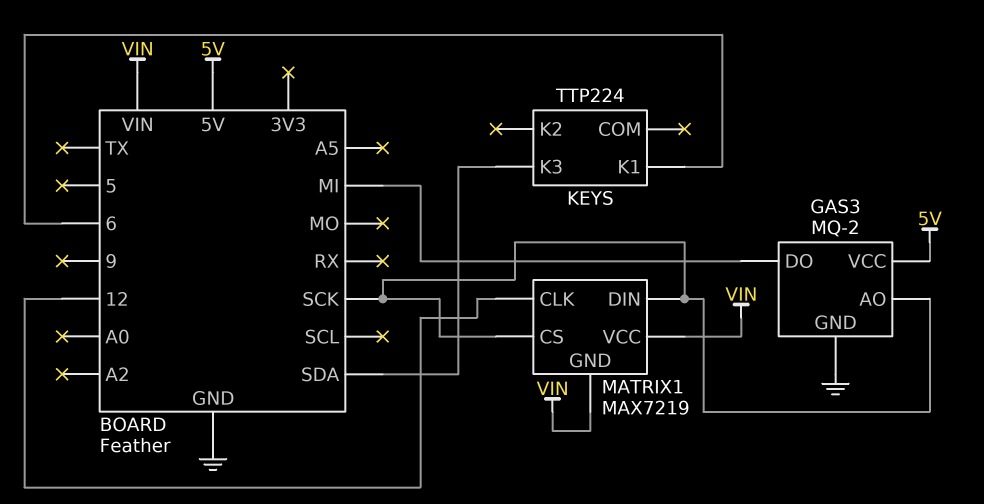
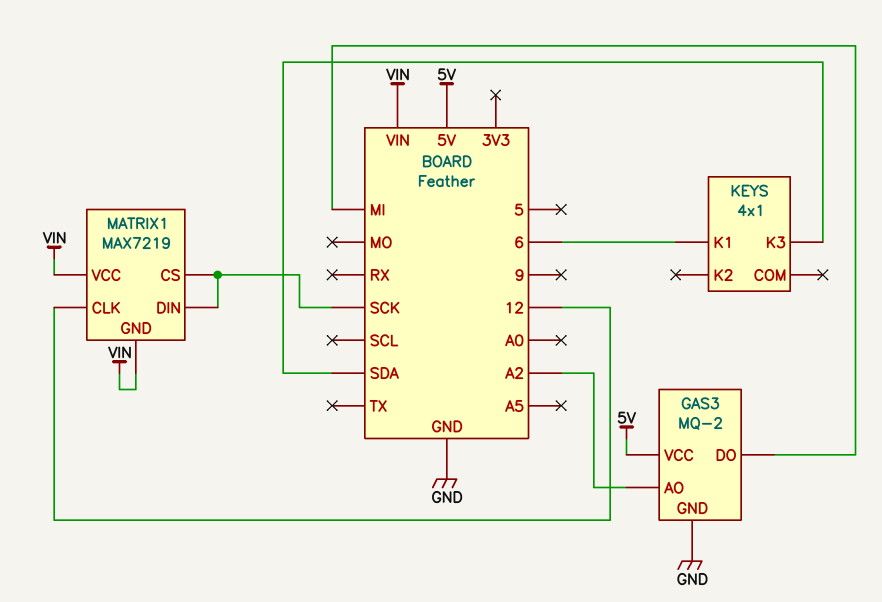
GAS3 pin AO: SCK -> A2
KEYS: TTP224 -> 4x1

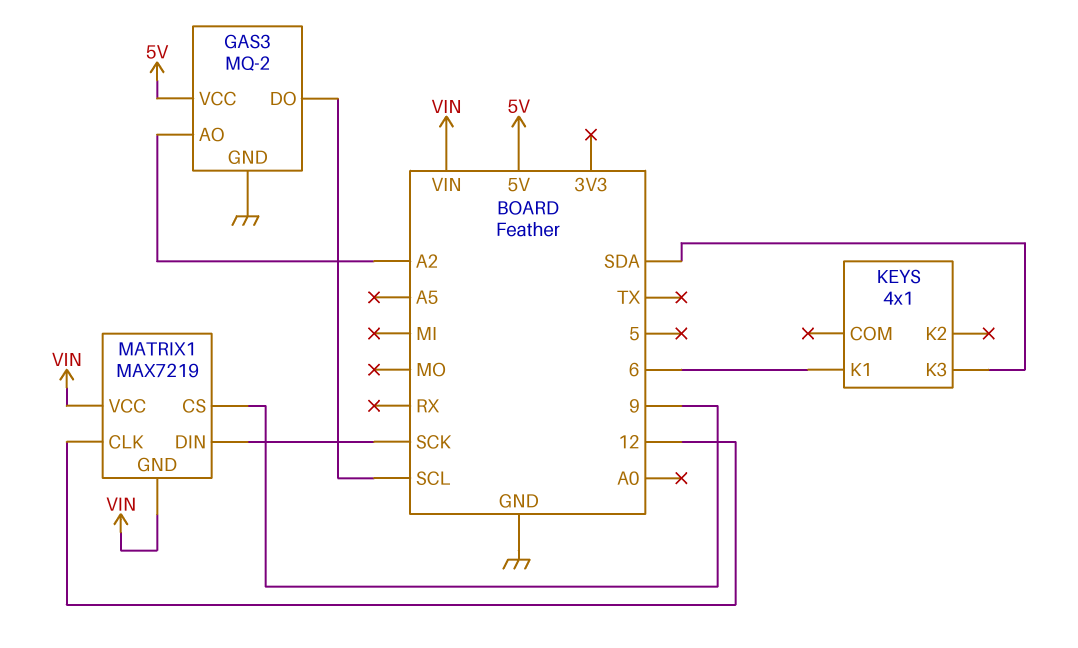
GAS3 pin DO: MI -> SCL
MATRIX1 pin CS: SCK -> 9

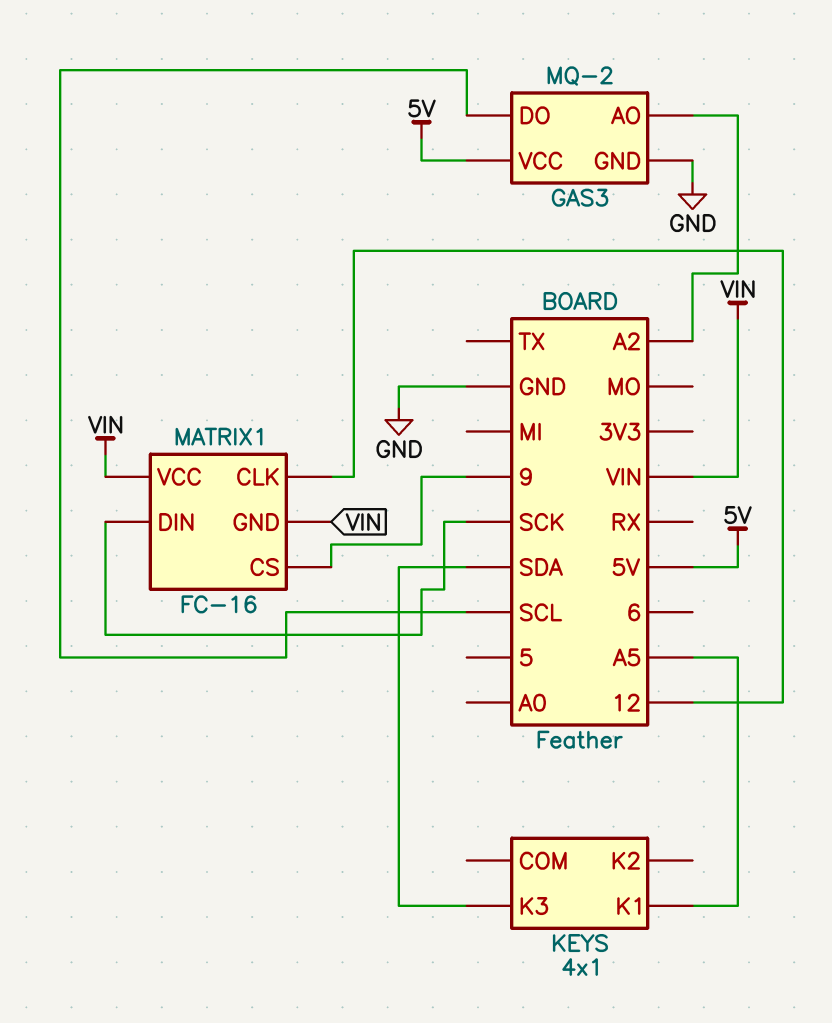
KEYS pin K1: 6 -> A5
MATRIX1: MAX7219 -> FC-16

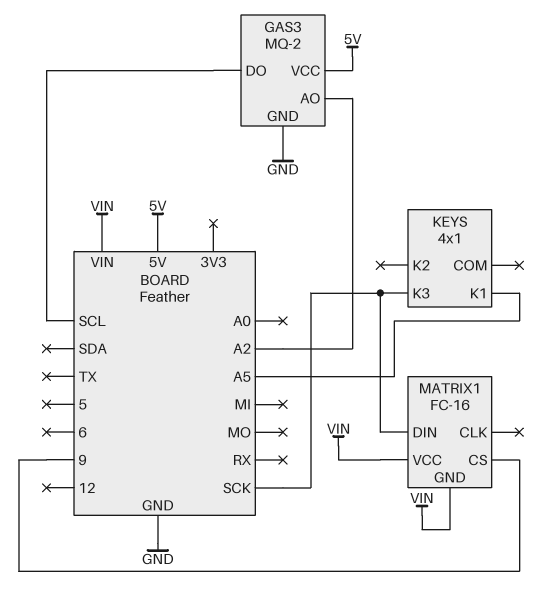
KEYS pin K3: SDA -> SCK
MATRIX1 pin CLK: 12 -> none

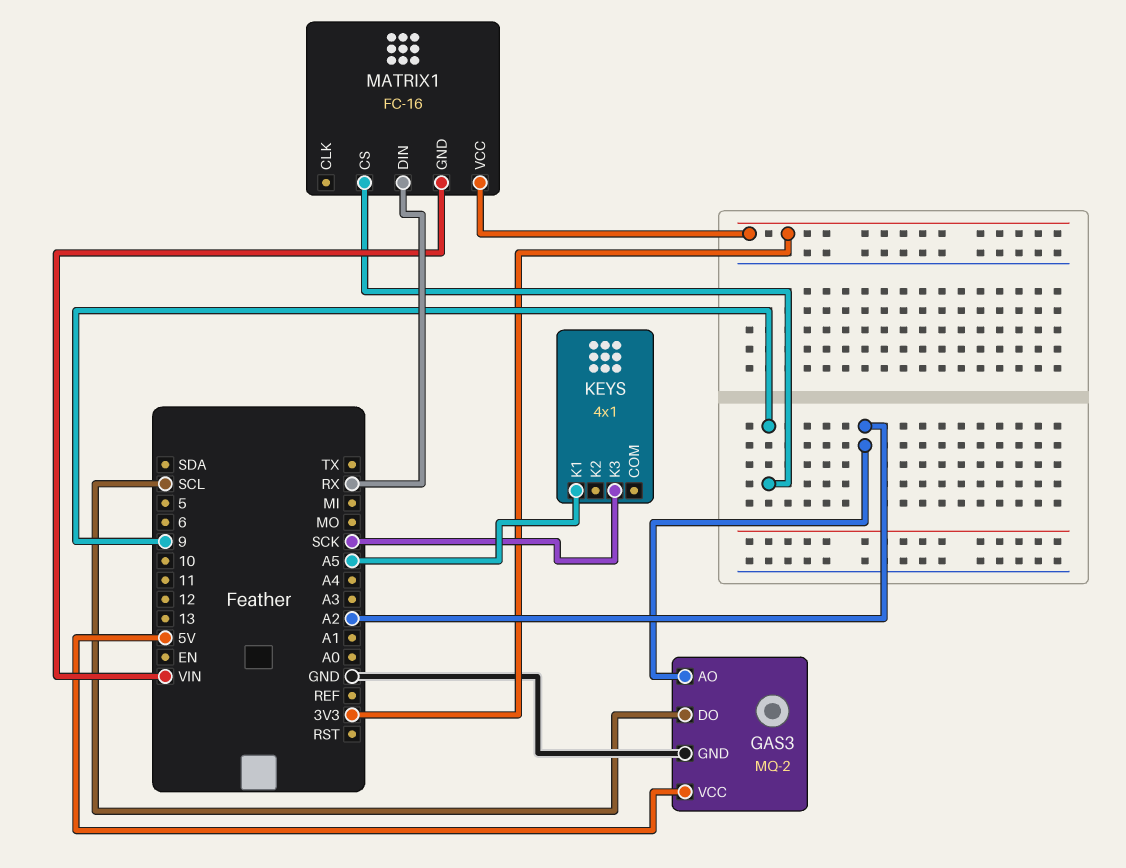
MATRIX1 pin DIN: SCK -> RX
MATRIX1 pin VCC: VIN -> 3V3

